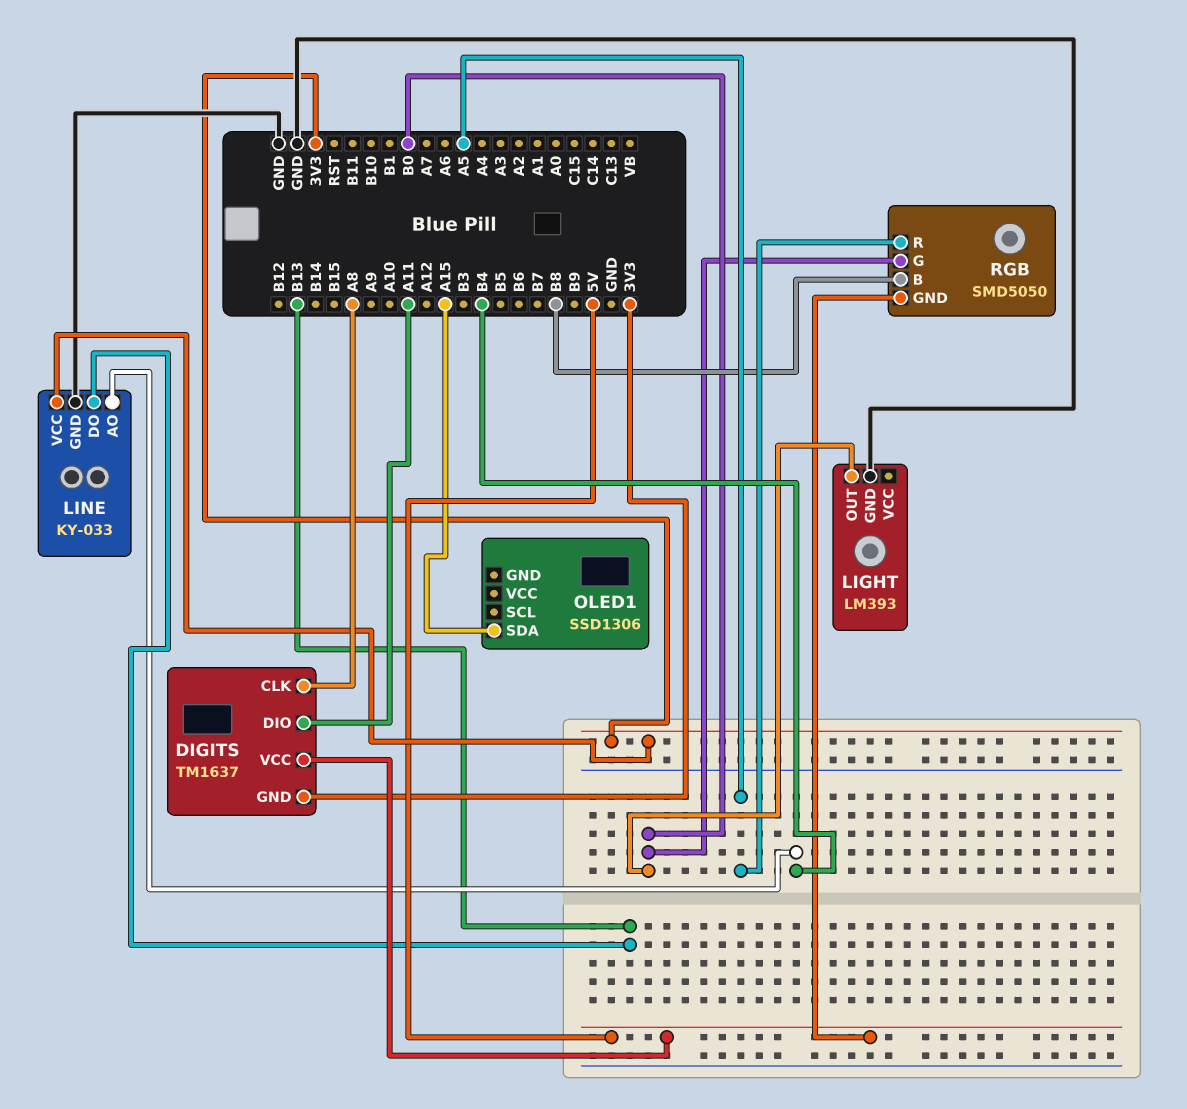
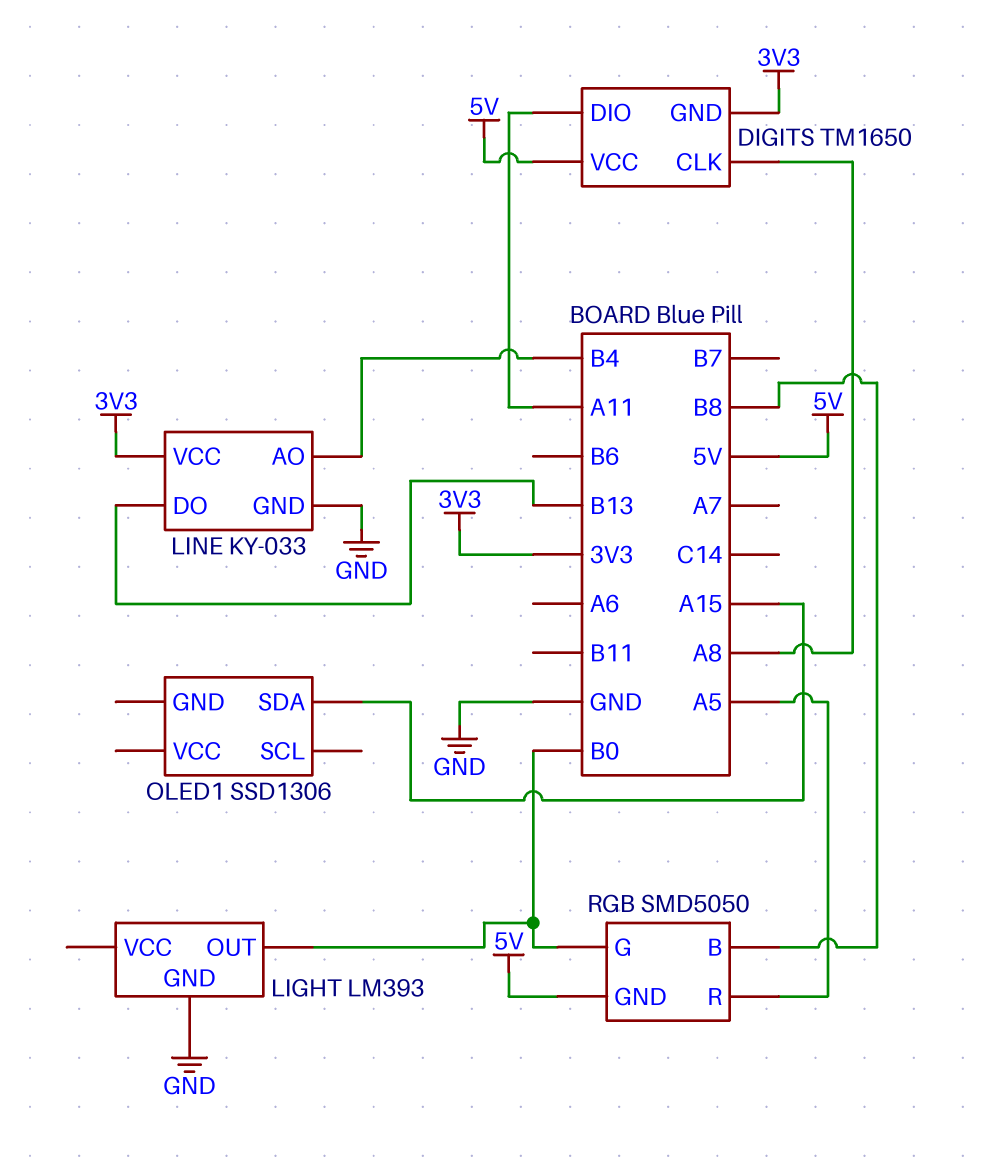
DIGITS: TM1637 -> TM1650

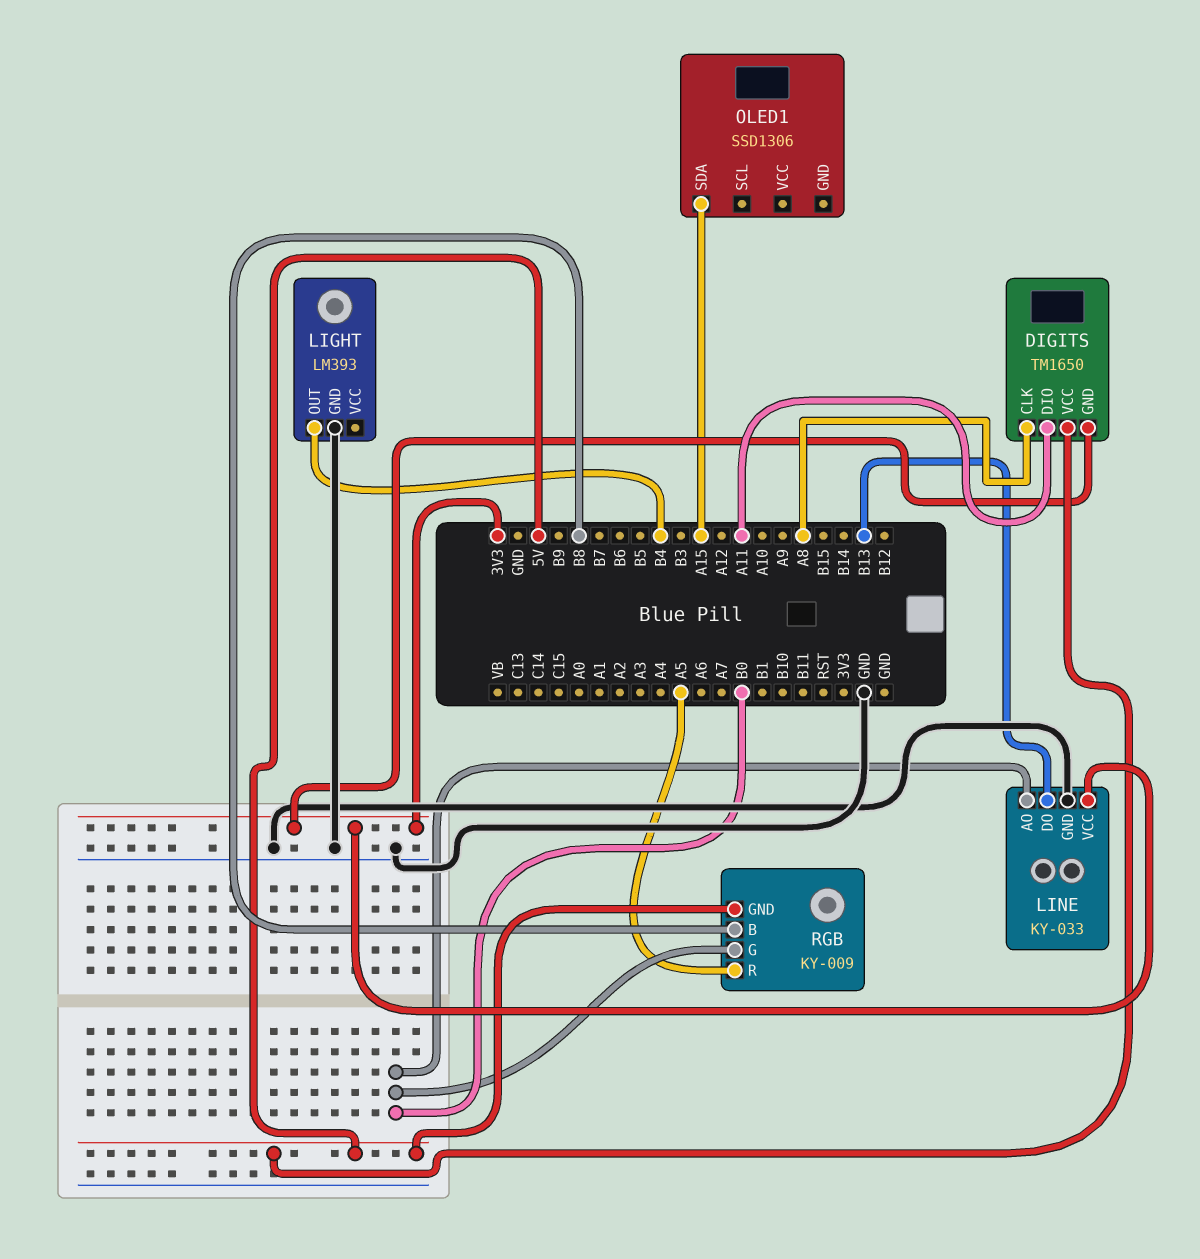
LIGHT pin OUT: B0 -> B4
LINE pin AO: B4 -> B0
RGB: SMD5050 -> KY-009

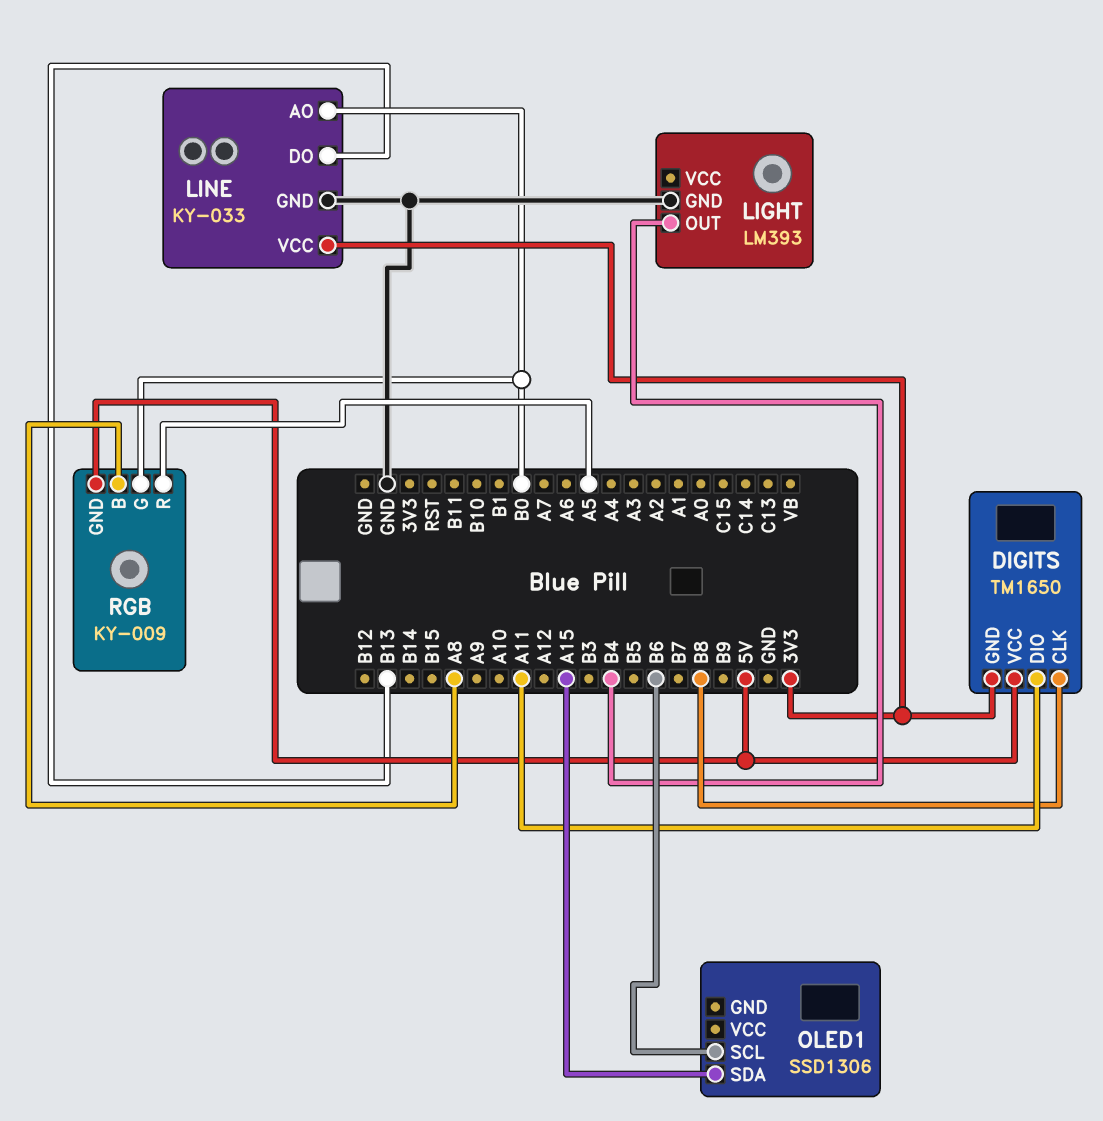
DIGITS pin CLK: A8 -> B8
OLED1 pin SCL: none -> B6
RGB pin B: B8 -> A8

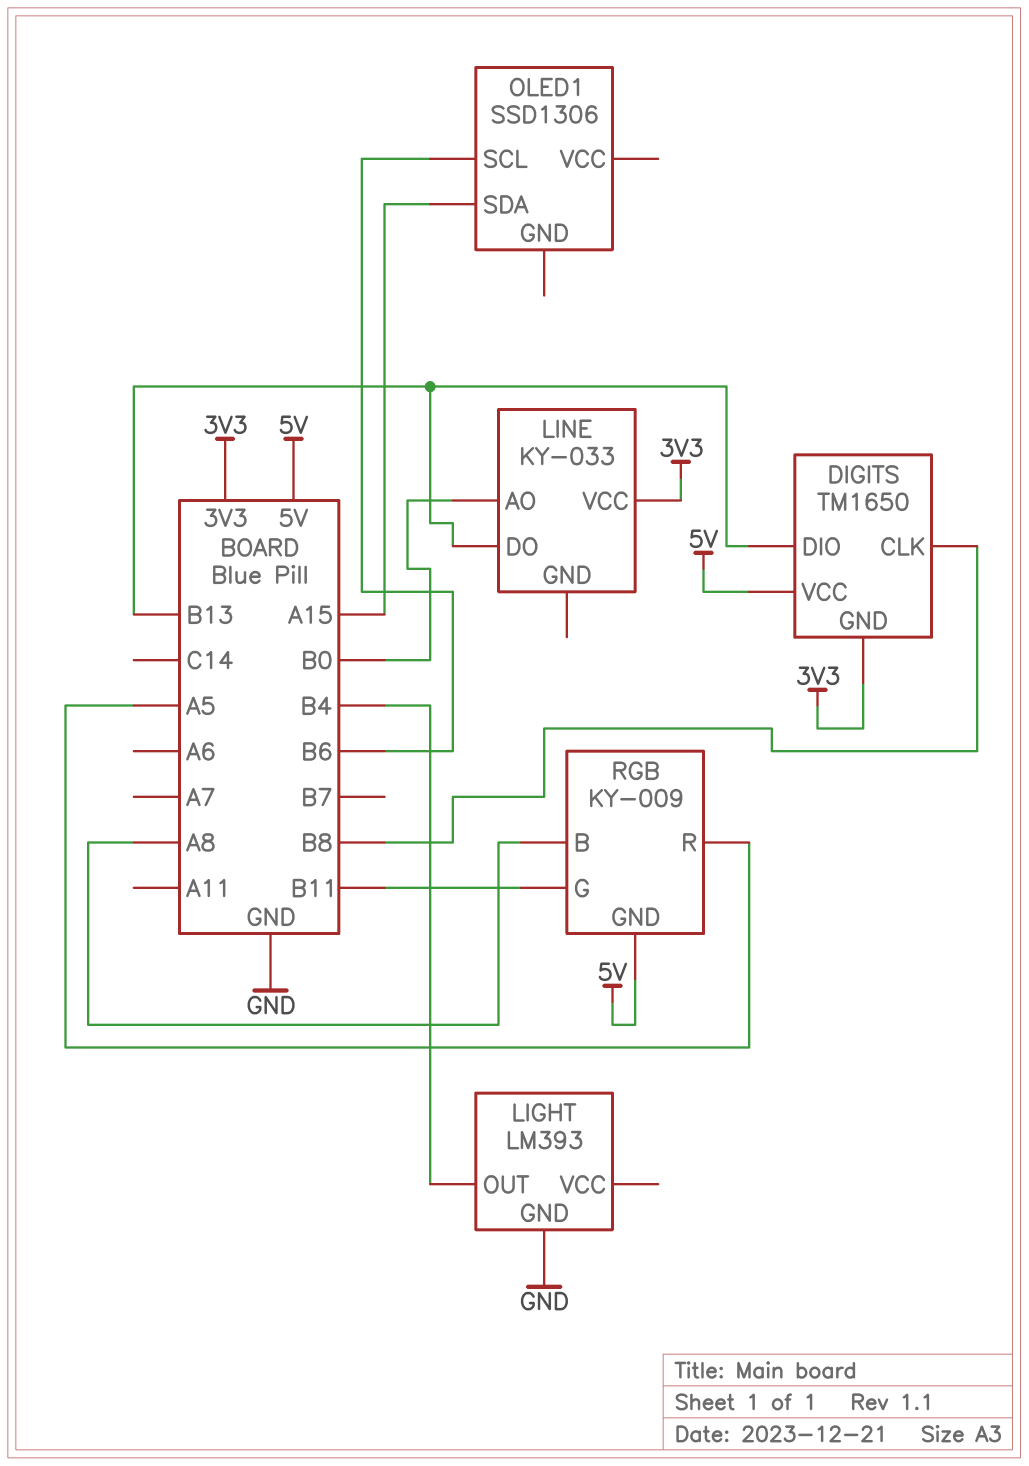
DIGITS pin DIO: A11 -> B13
LINE pin GND: GND -> none
RGB pin G: B0 -> B11

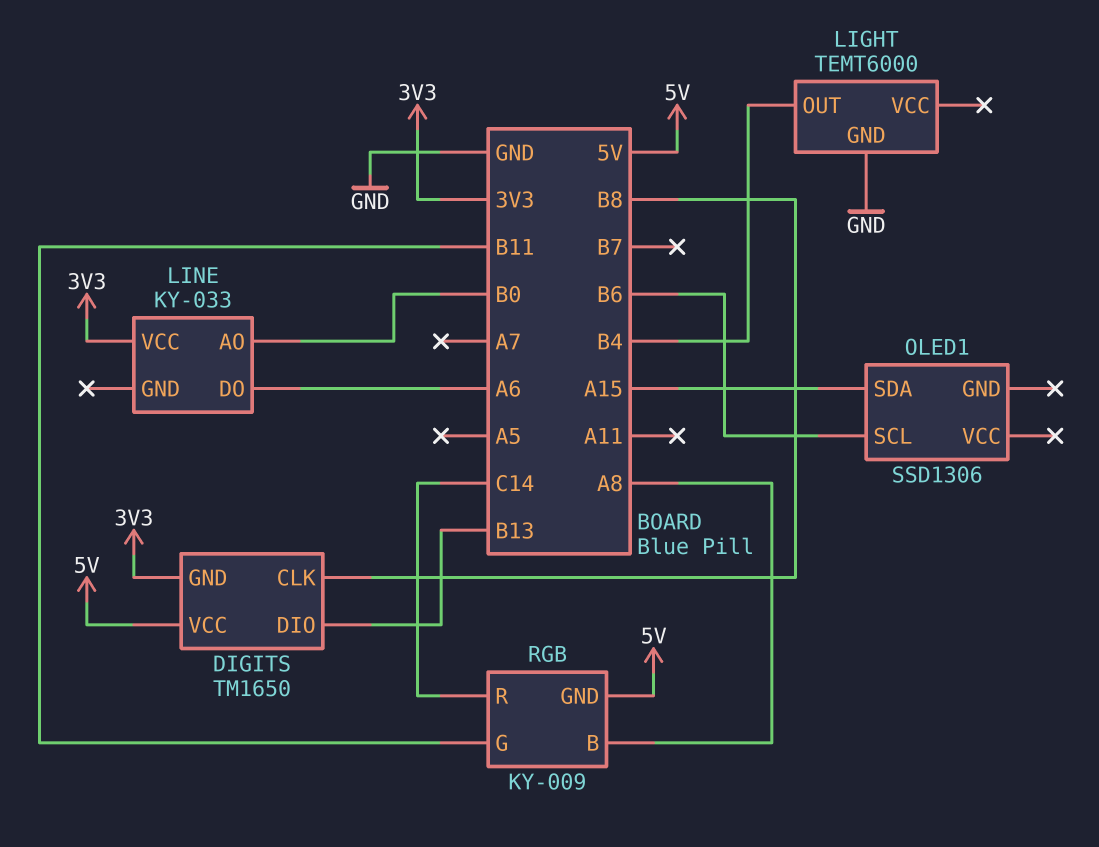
LIGHT: LM393 -> TEMT6000
LINE pin DO: B13 -> A6
RGB pin R: A5 -> C14

